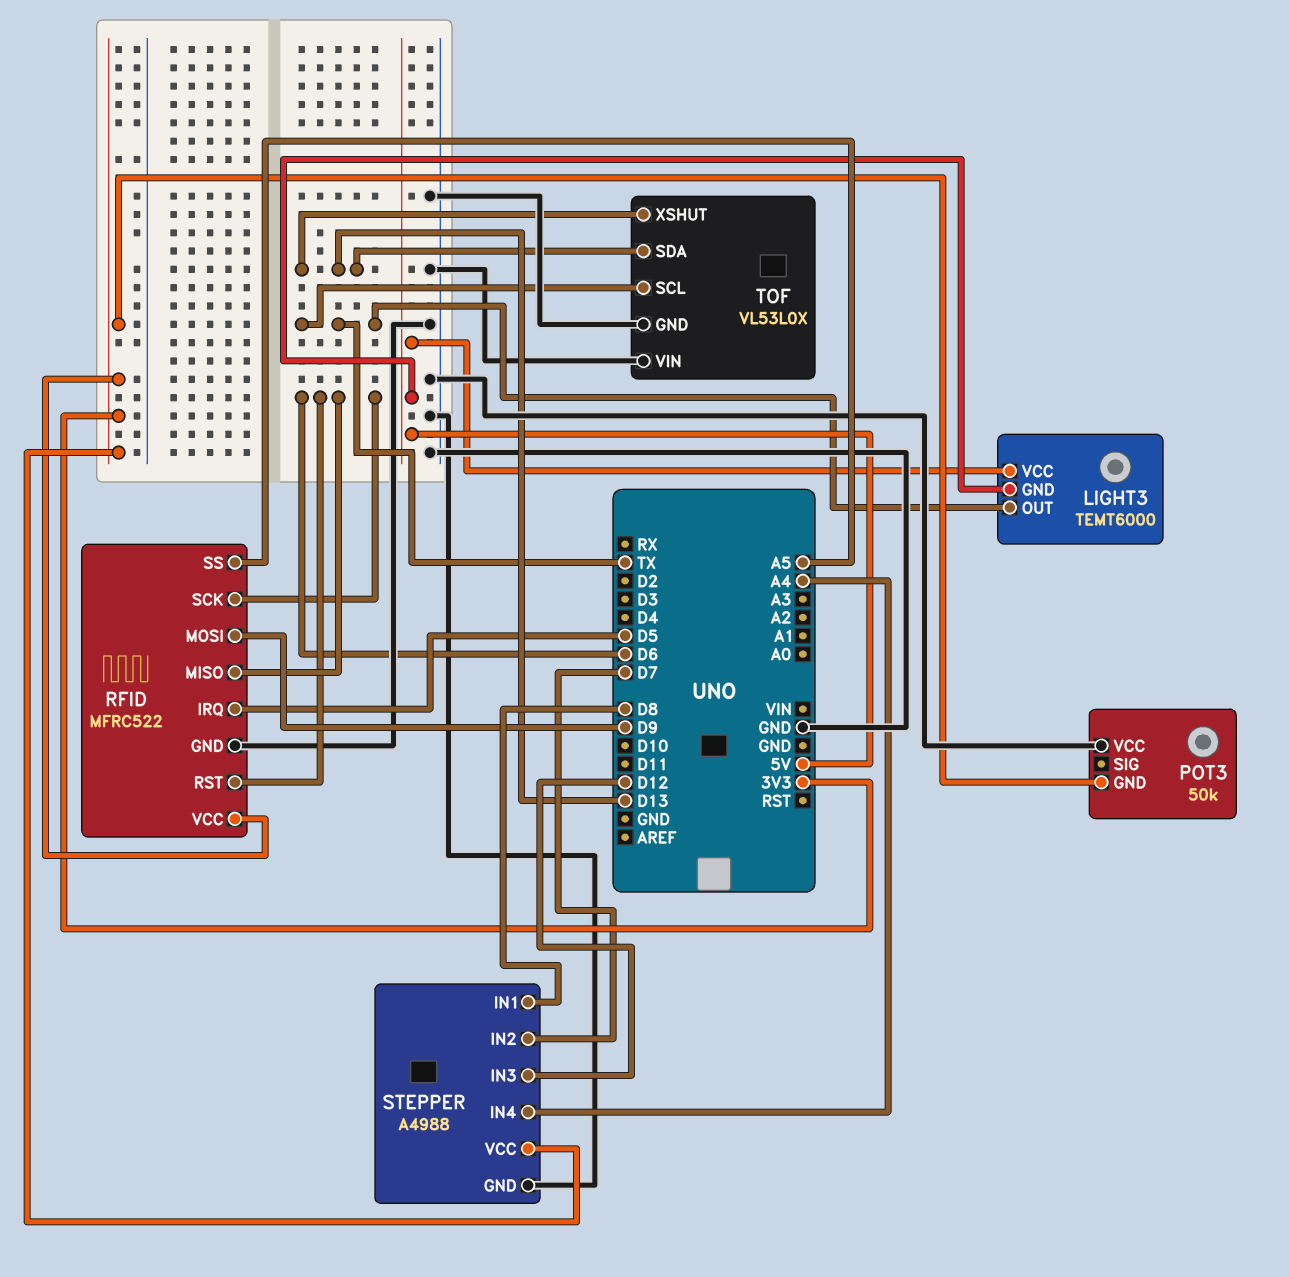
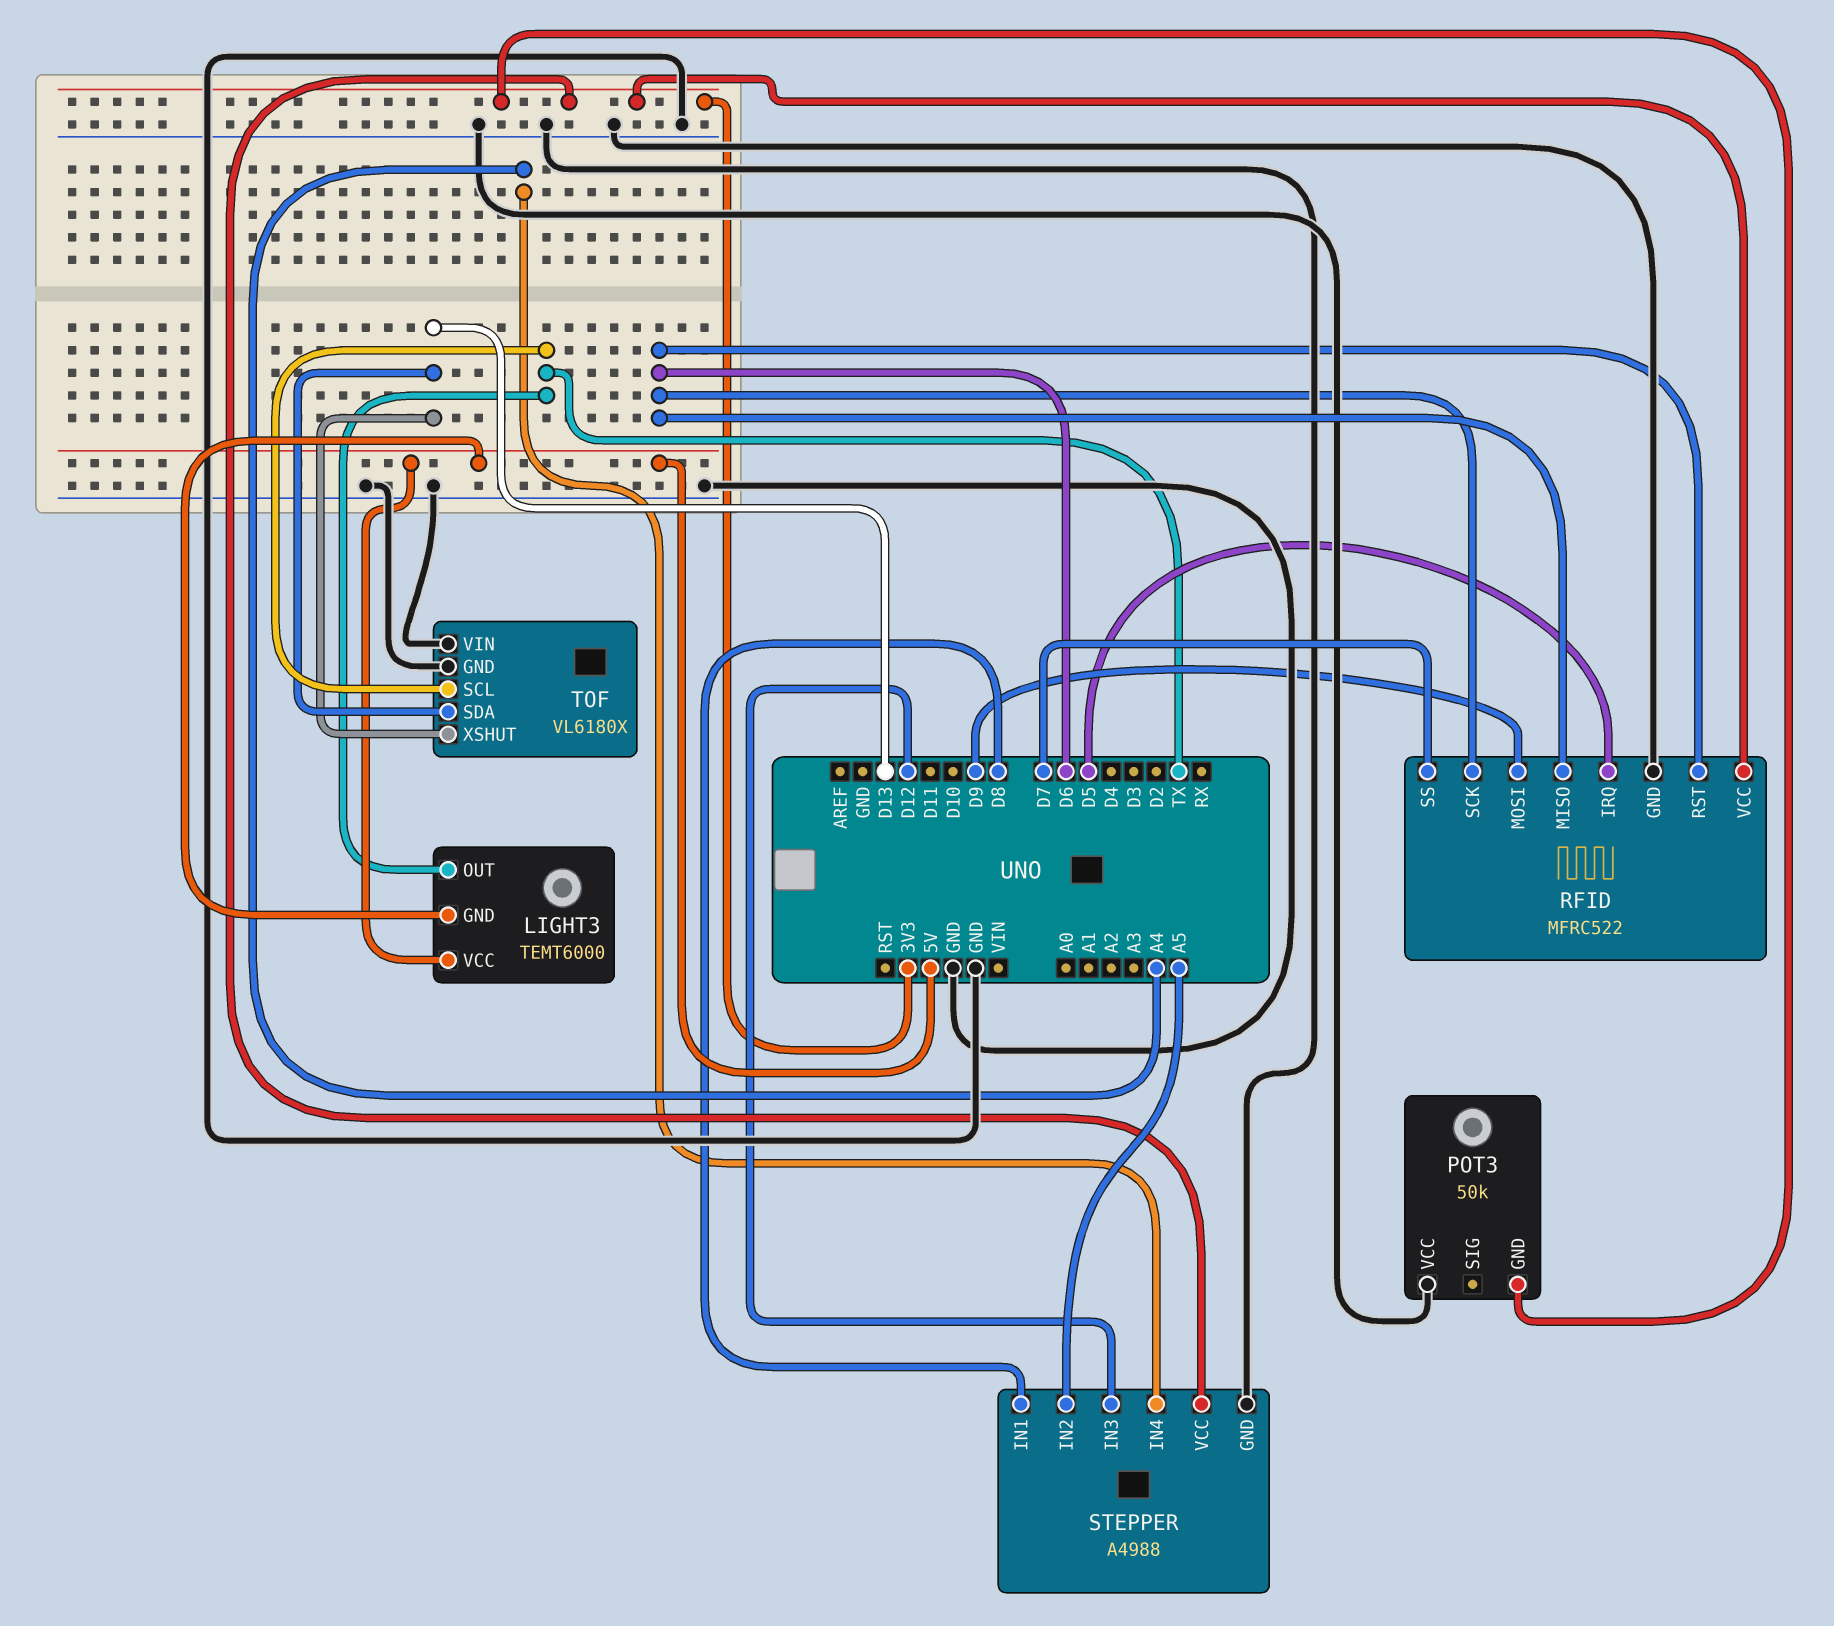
RFID pin SS: A5 -> D7
STEPPER pin IN2: D7 -> A5
TOF: VL53L0X -> VL6180X

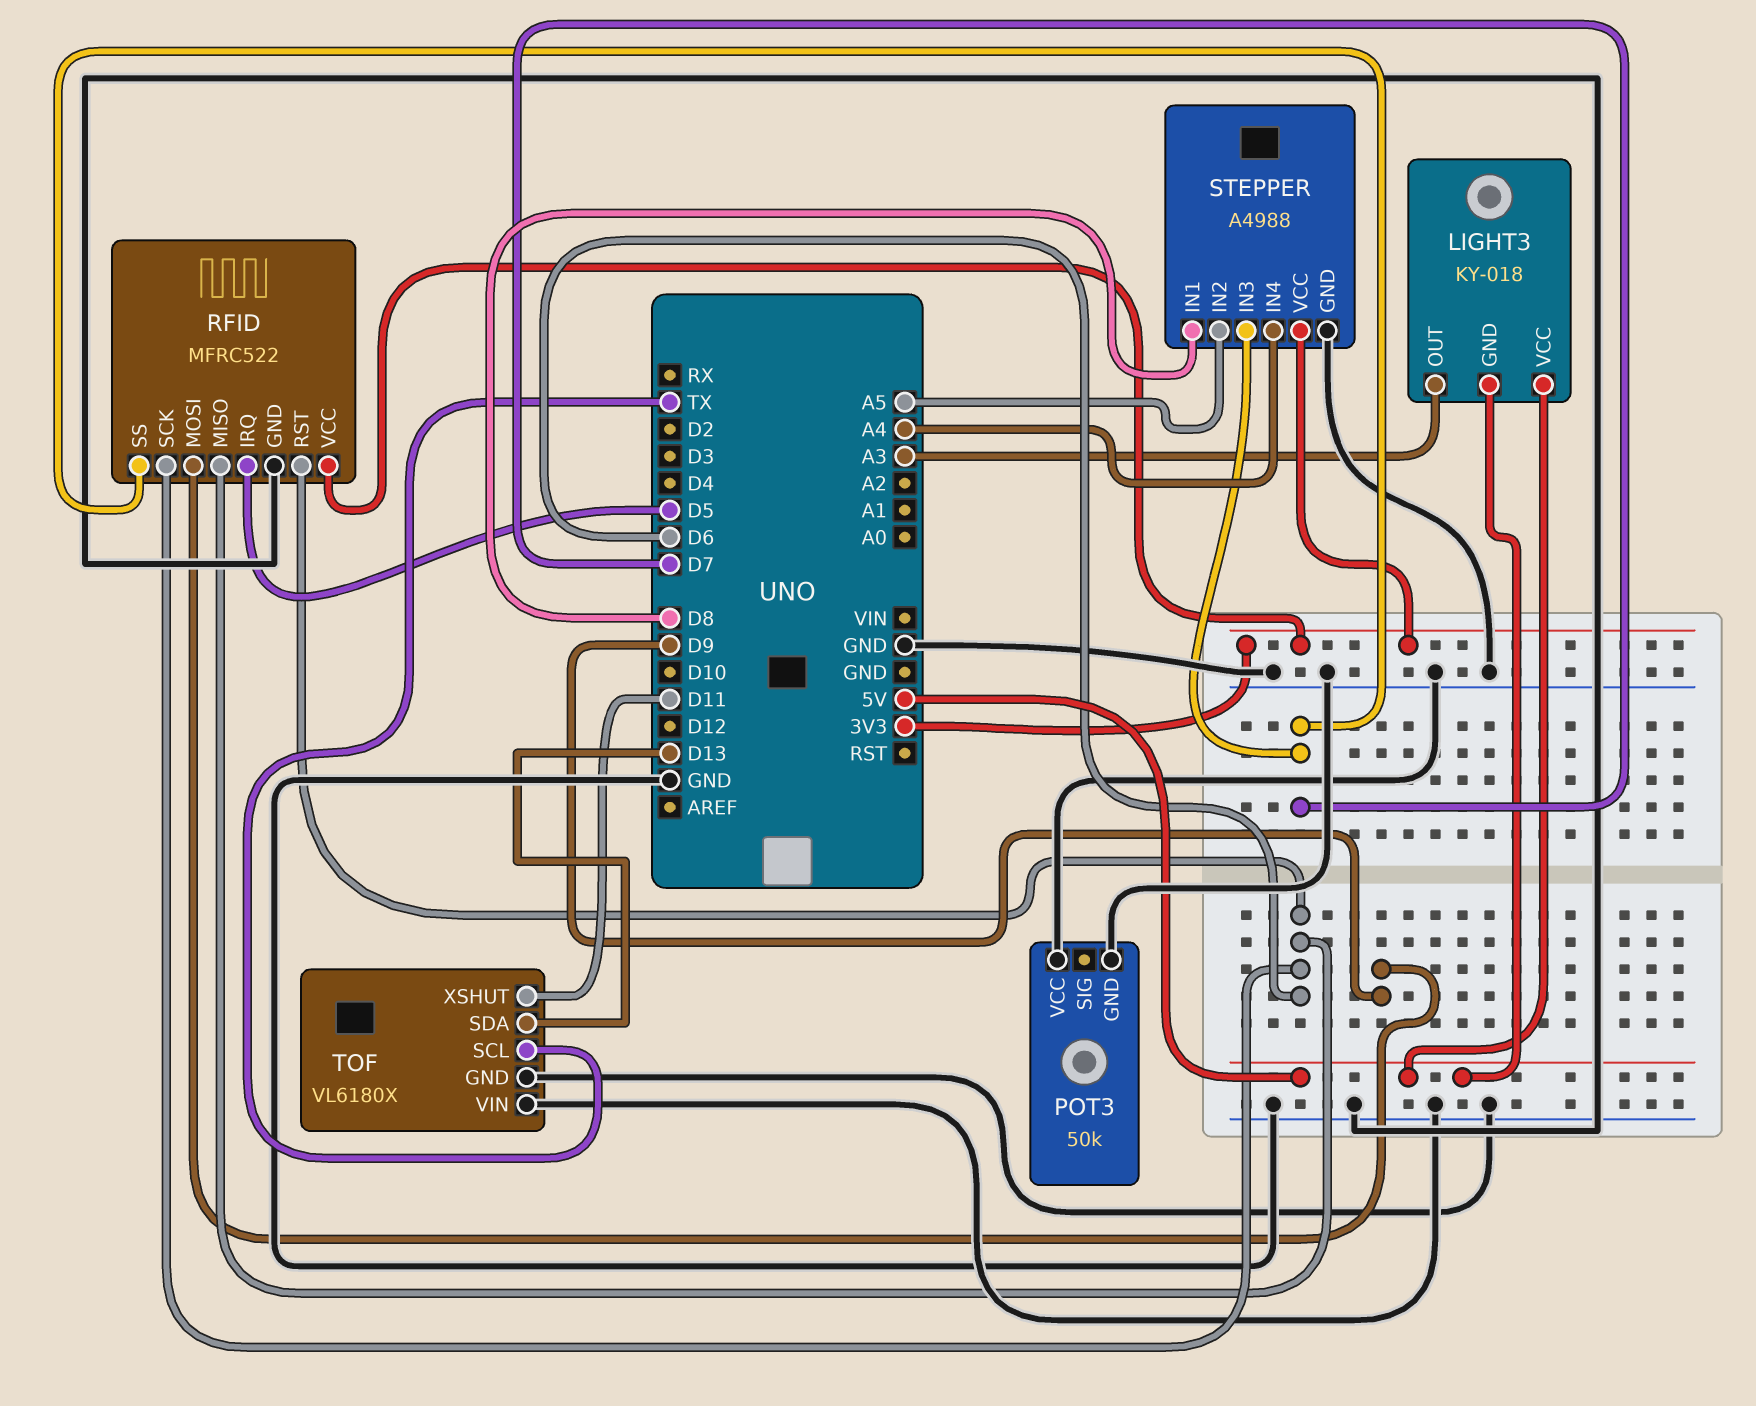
LIGHT3: TEMT6000 -> KY-018
LIGHT3 pin OUT: TX -> A3
POT3 pin GND: 3V3 -> GND
STEPPER pin IN3: D12 -> D7
TOF pin XSHUT: D13 -> D11

